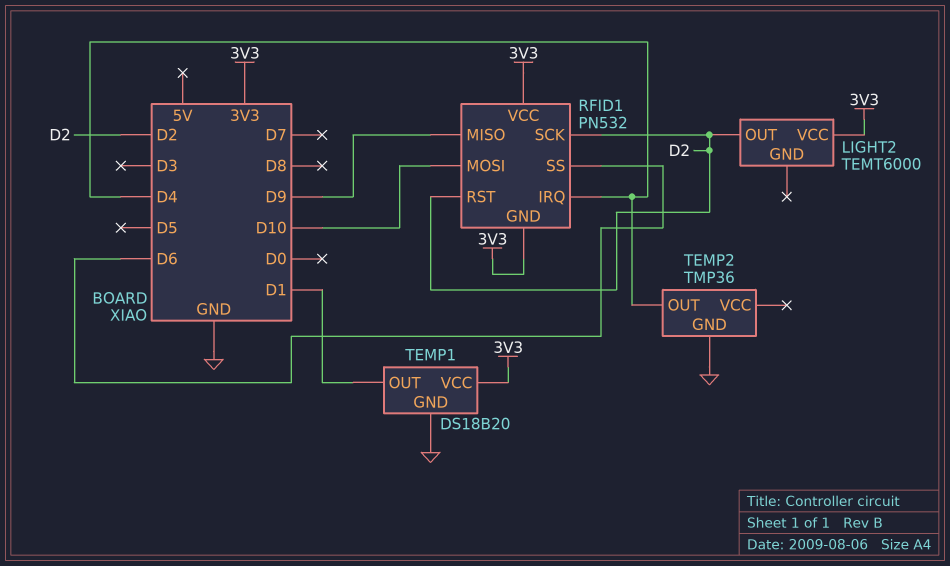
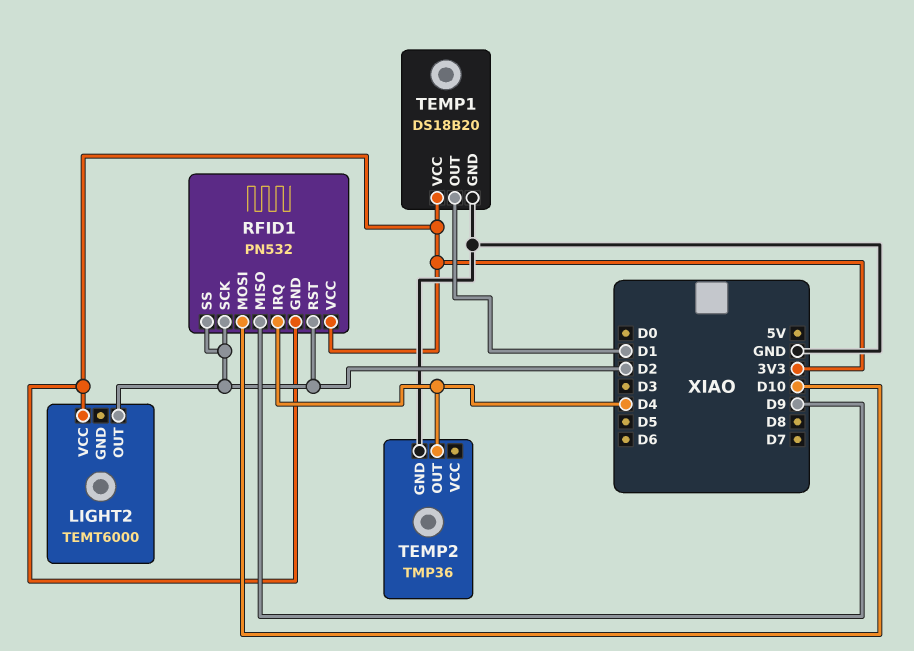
RFID1 pin SS: D6 -> D2

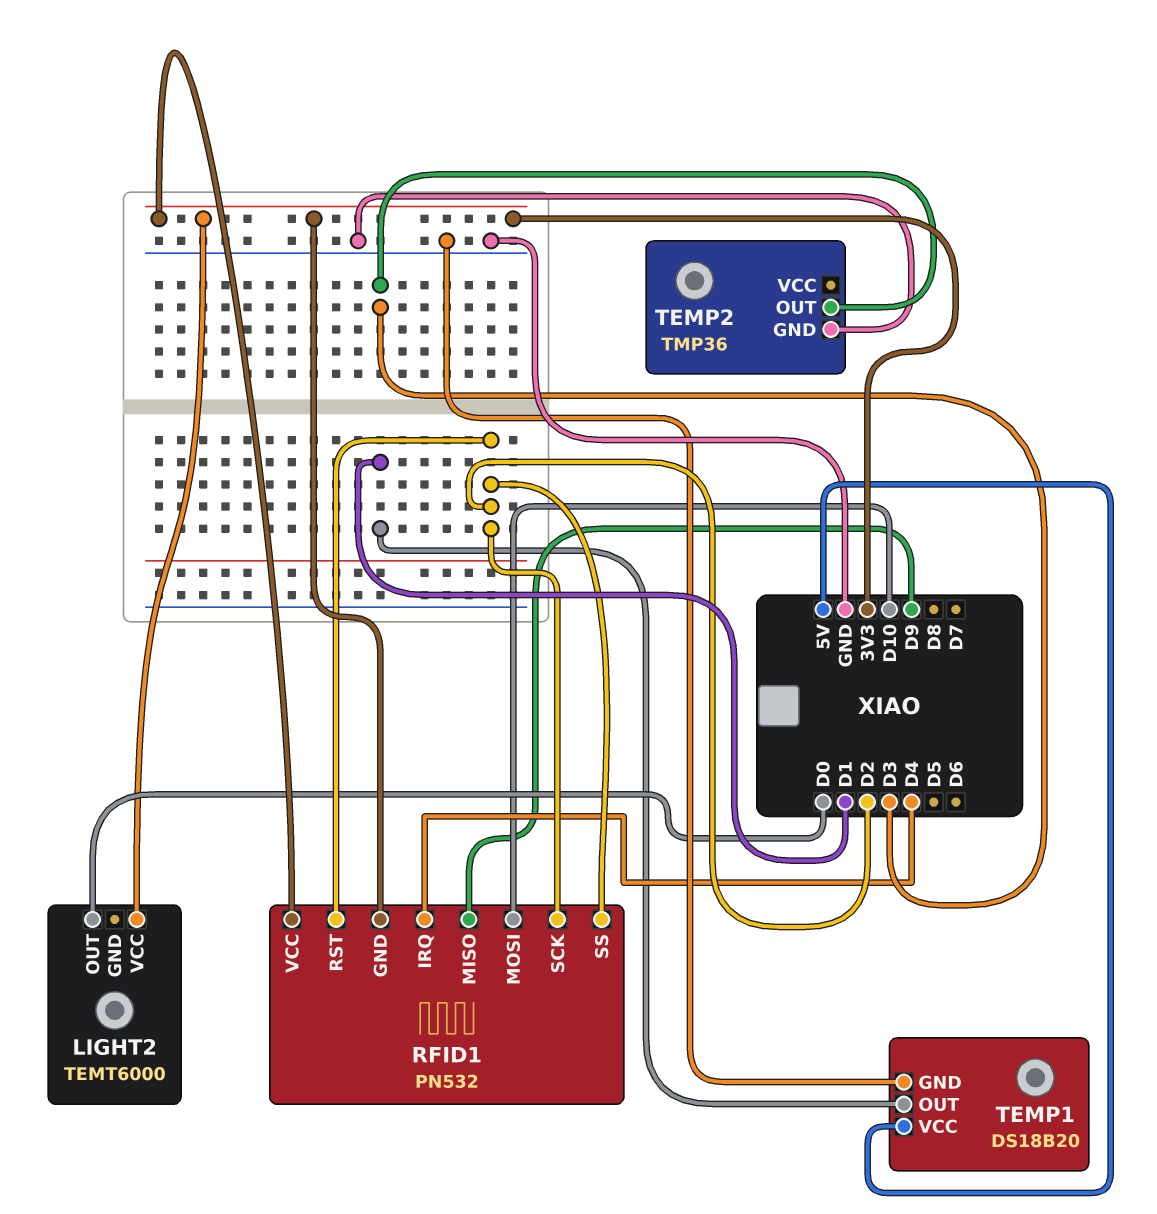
LIGHT2 pin OUT: D2 -> D0
TEMP1 pin VCC: 3V3 -> 5V
TEMP2 pin OUT: D4 -> D3

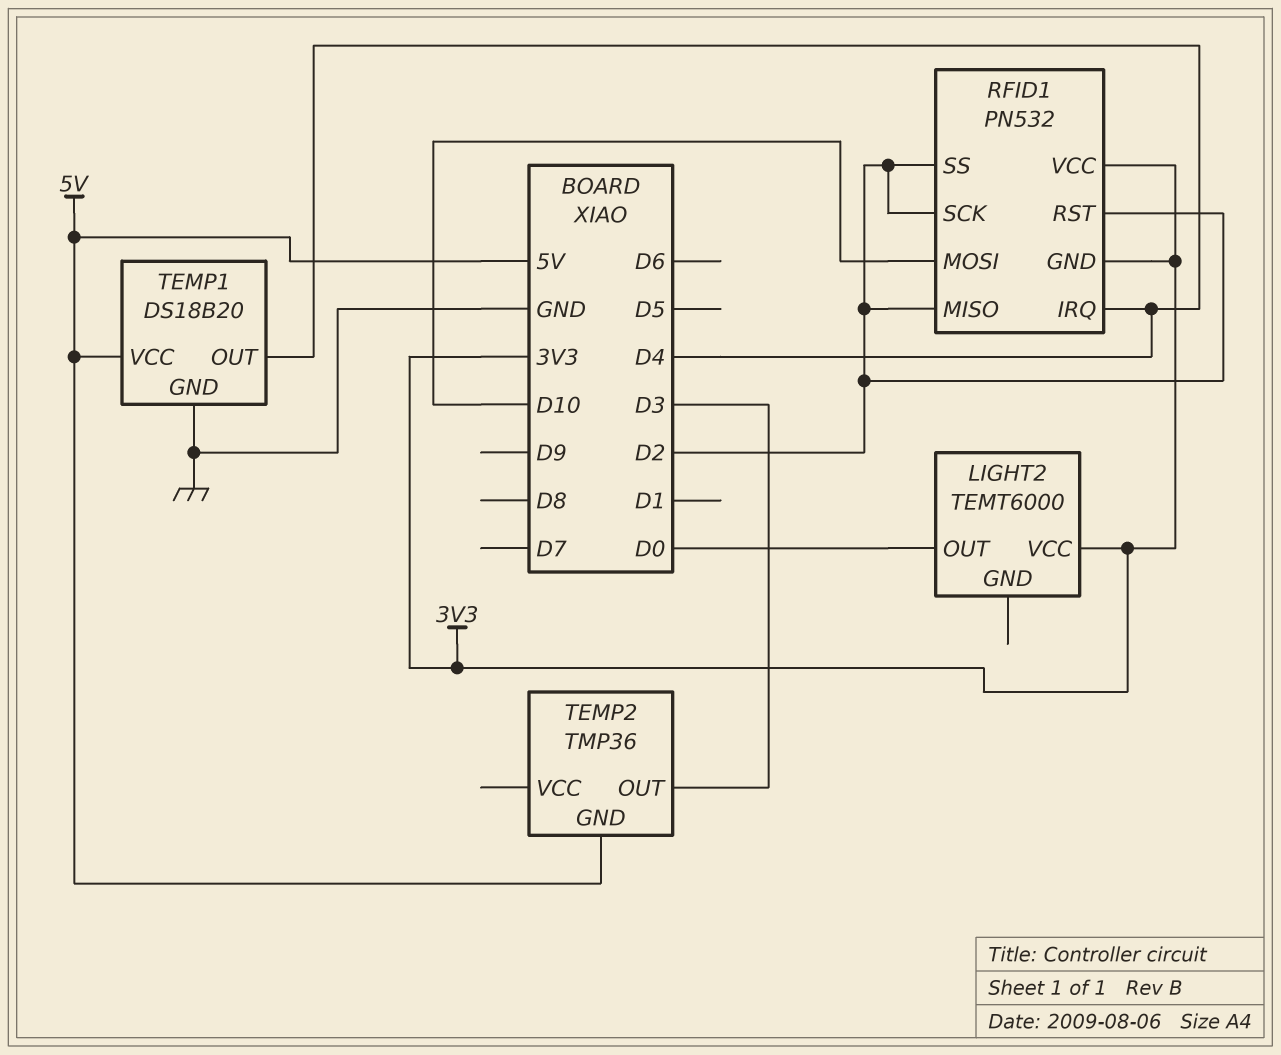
RFID1 pin MISO: D9 -> D2
TEMP1 pin OUT: D1 -> D4
TEMP2 pin GND: GND -> 5V

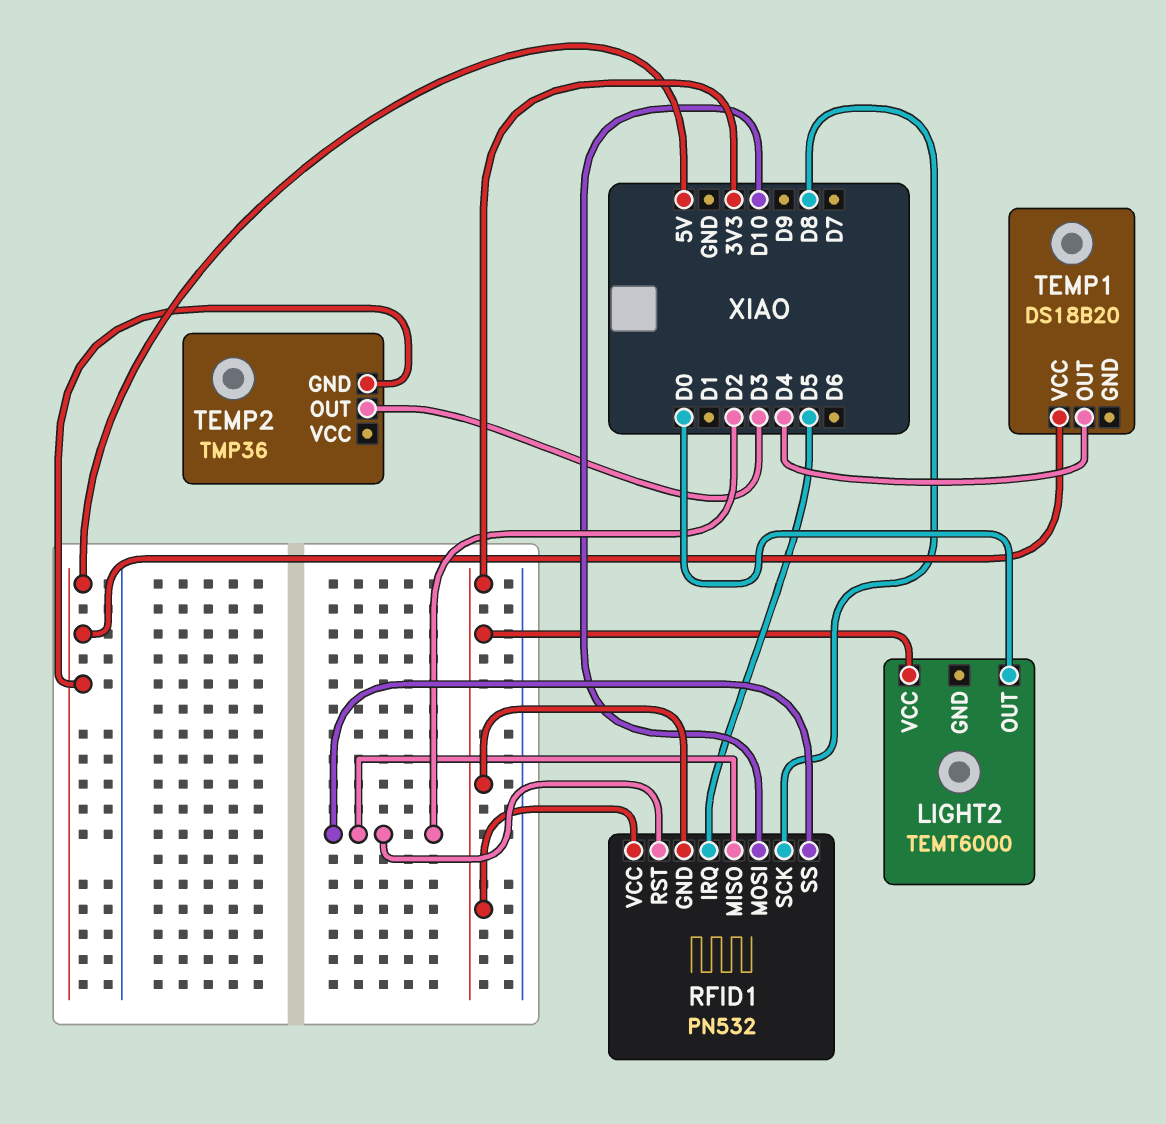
RFID1 pin IRQ: D4 -> D5
RFID1 pin SCK: D2 -> D8
TEMP1 pin GND: GND -> none

